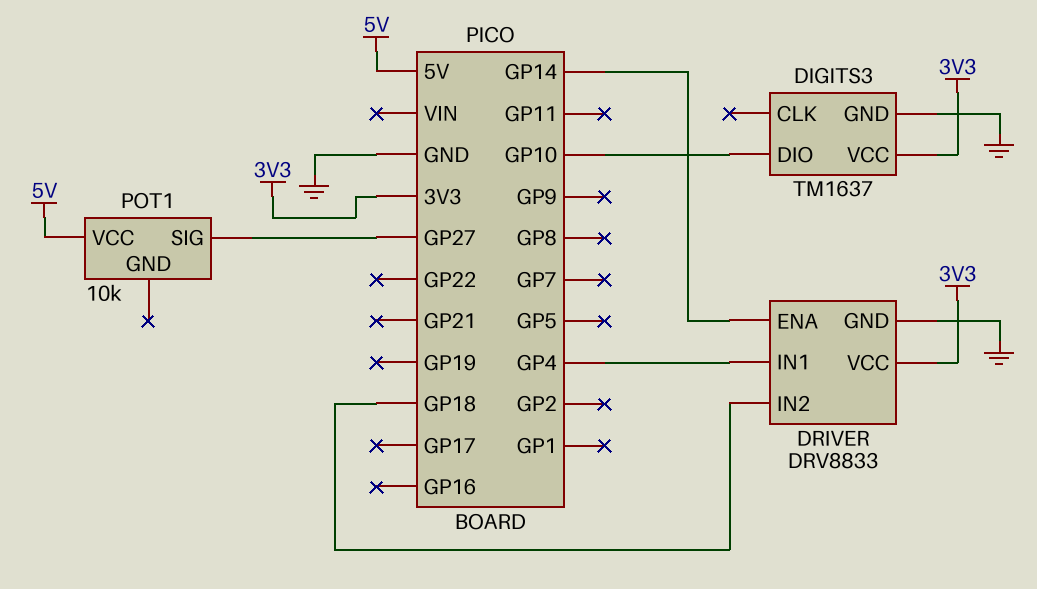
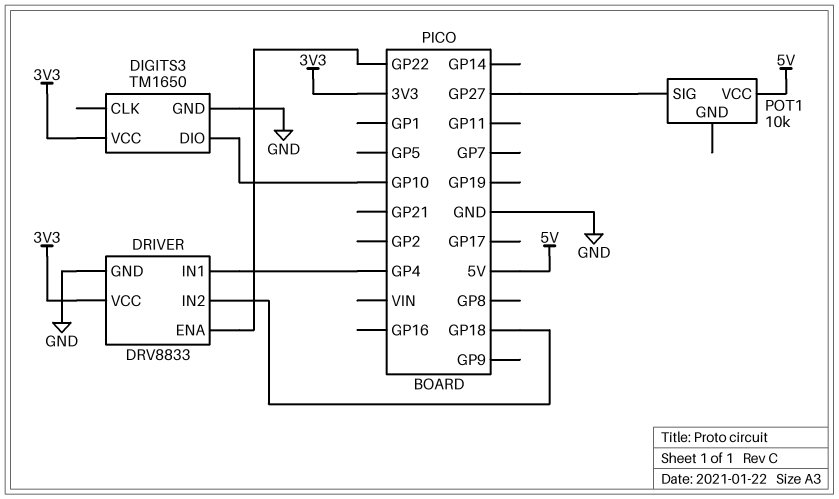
DIGITS3: TM1637 -> TM1650
DRIVER pin ENA: GP14 -> GP22

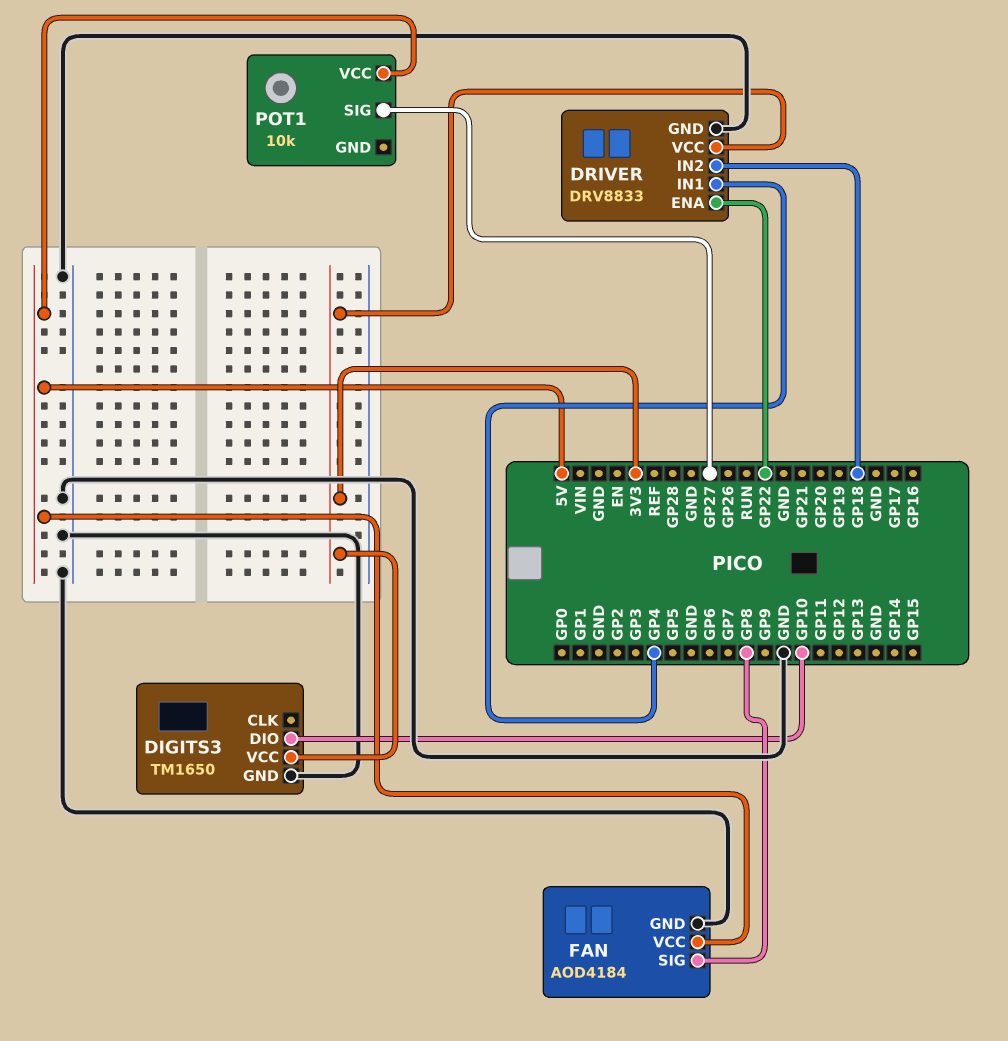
FAN: none -> AOD4184
FAN pin GND: none -> GND
FAN pin SIG: none -> GP8
FAN pin VCC: none -> 5V

